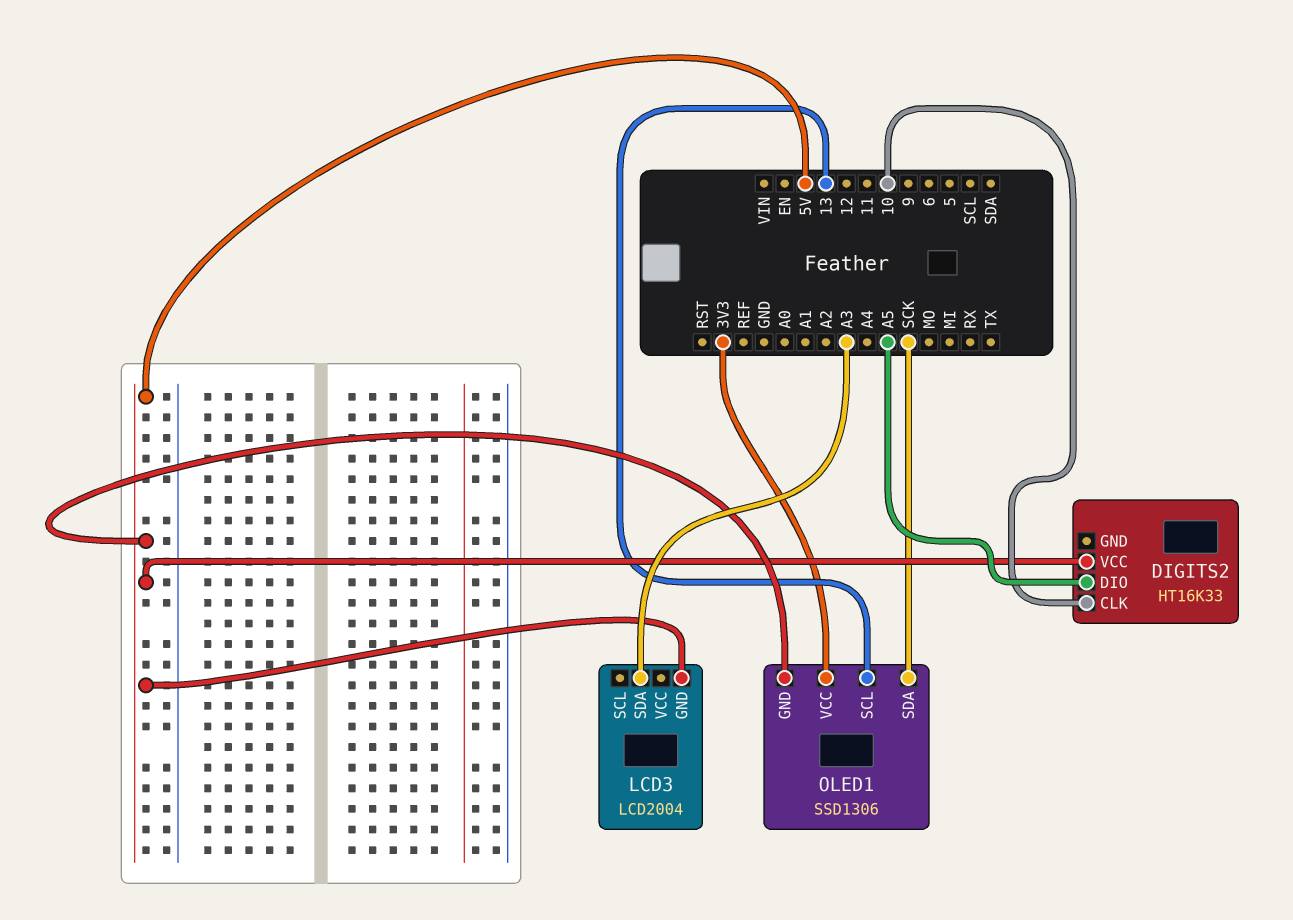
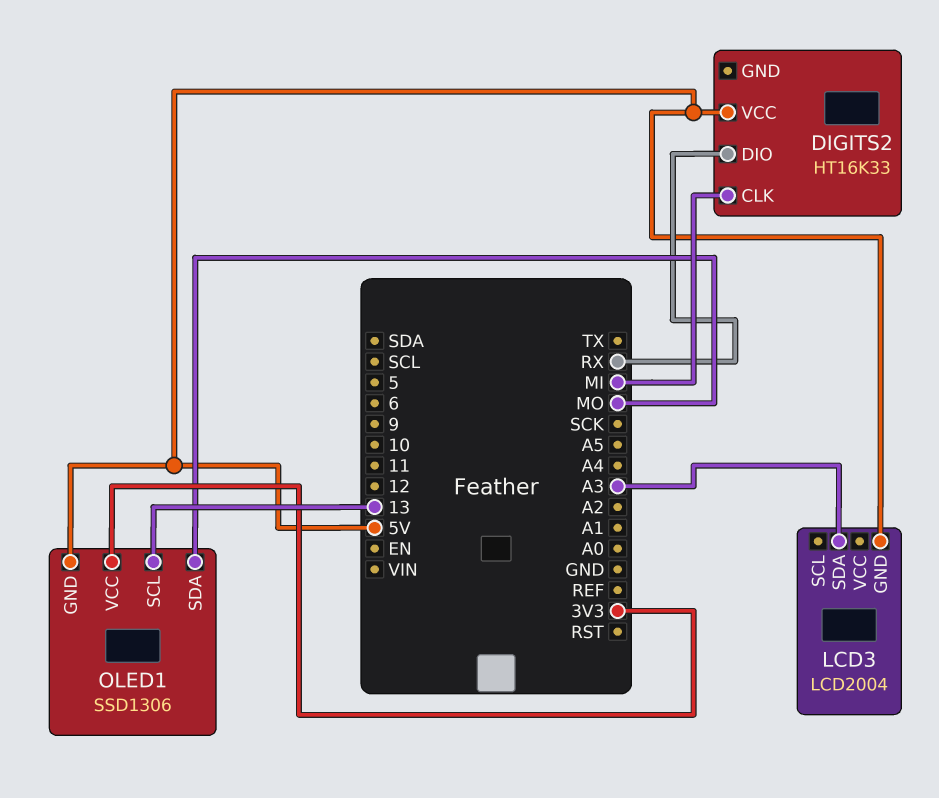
DIGITS2 pin CLK: 10 -> MI
DIGITS2 pin DIO: A5 -> RX
OLED1 pin SDA: SCK -> MO

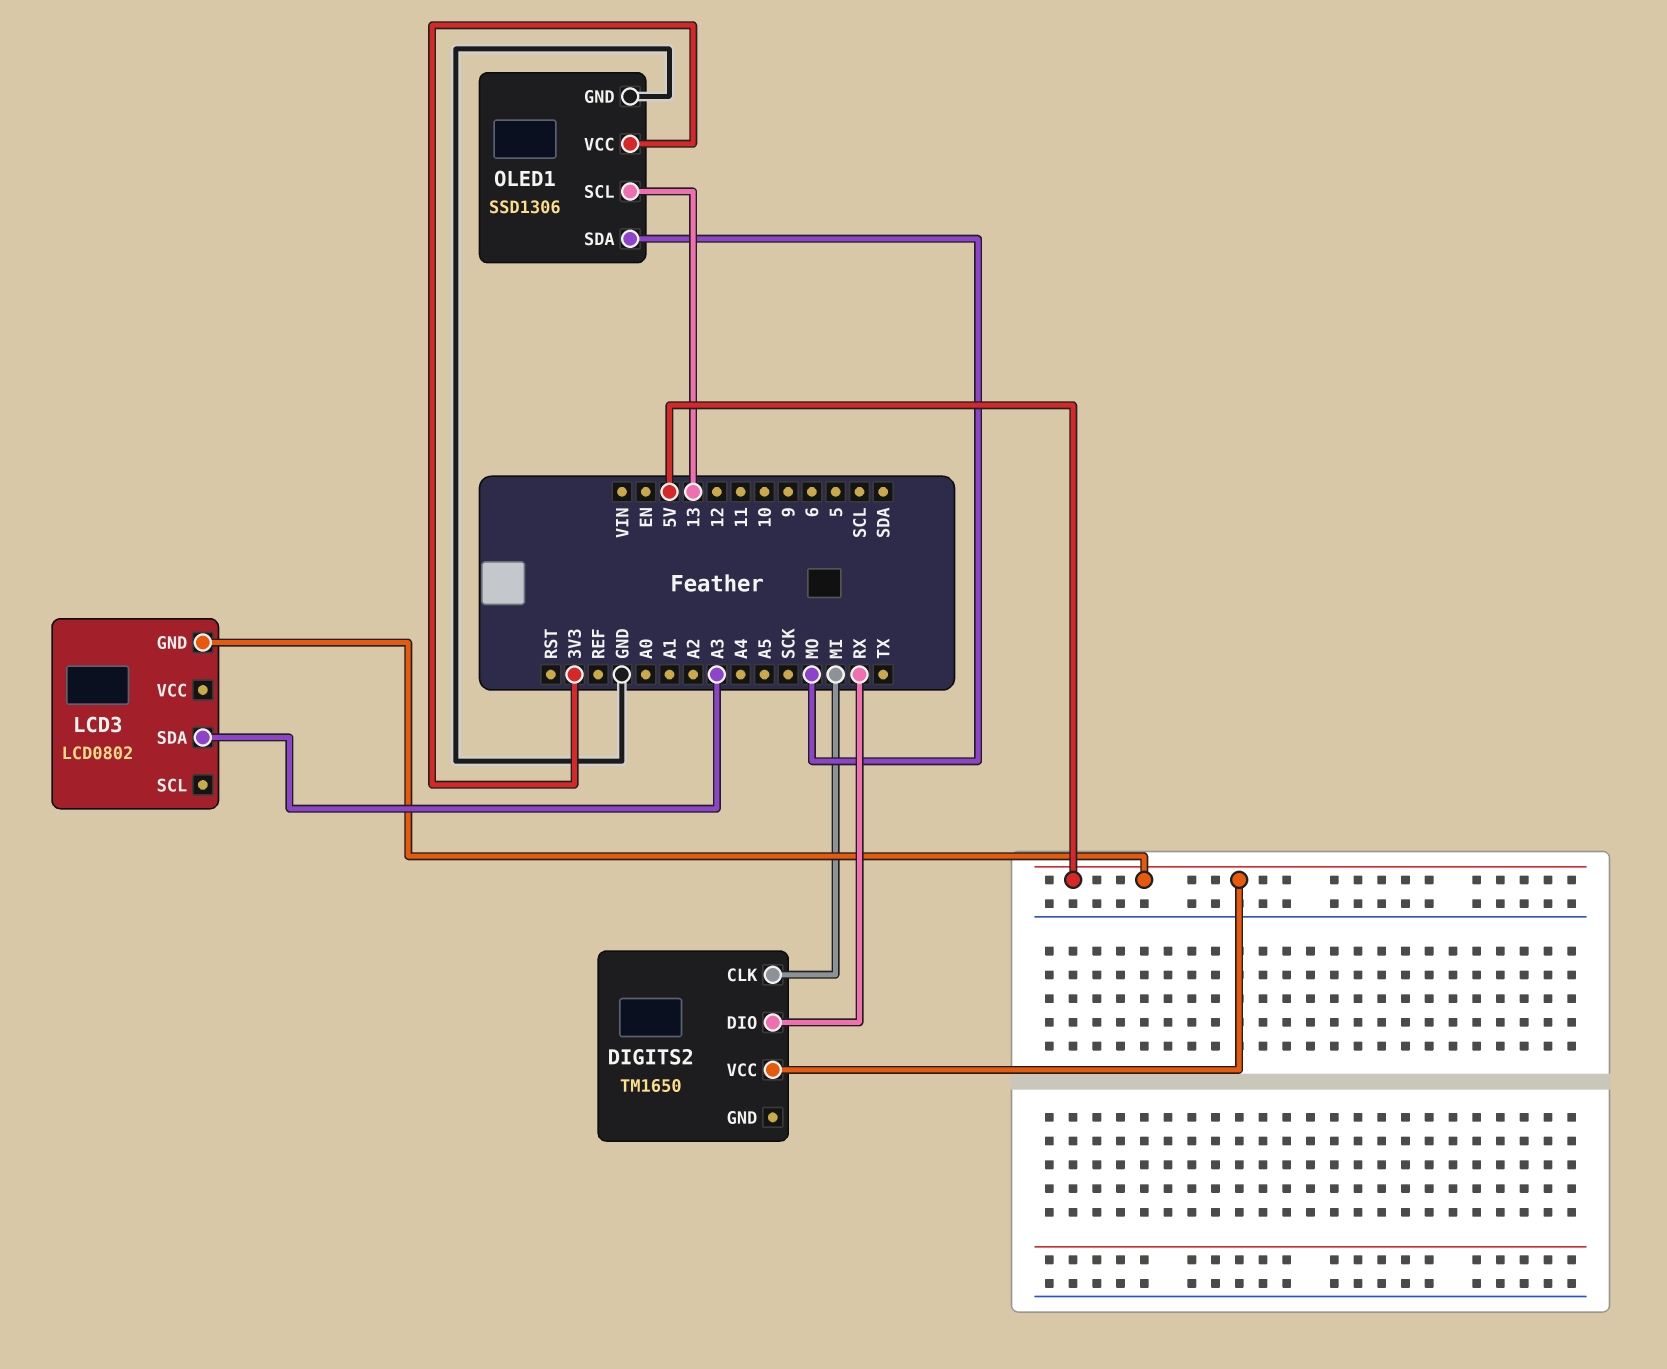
DIGITS2: HT16K33 -> TM1650
LCD3: LCD2004 -> LCD0802
OLED1 pin GND: 5V -> GND

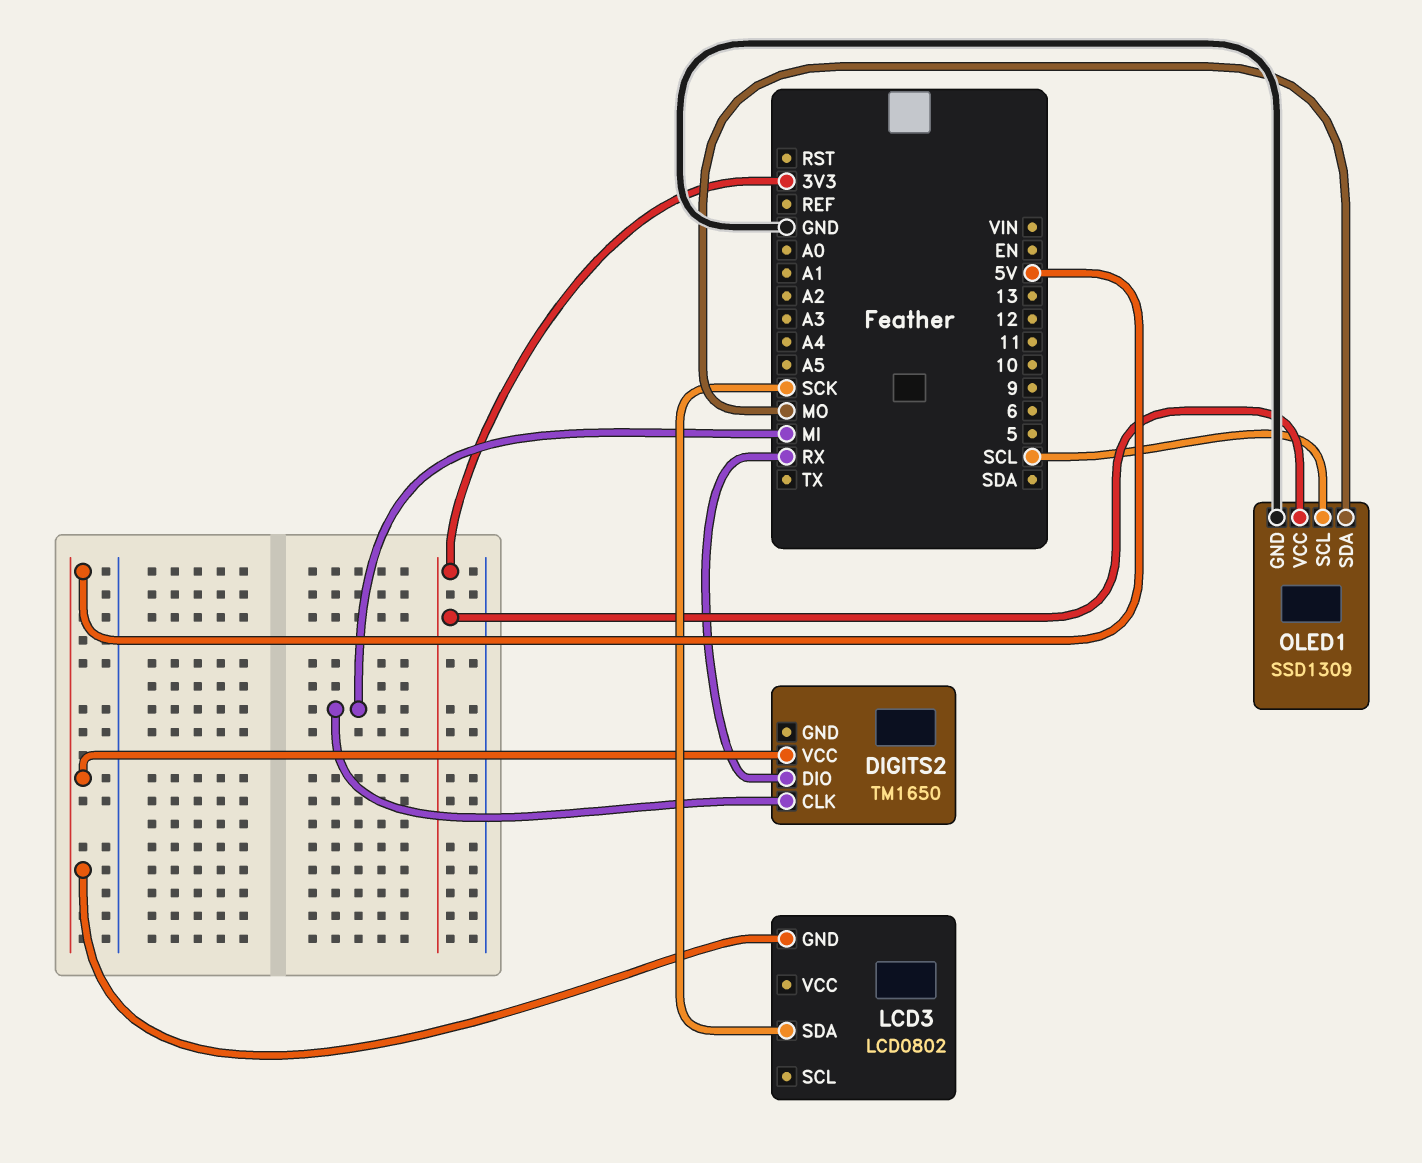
LCD3 pin SDA: A3 -> SCK
OLED1: SSD1306 -> SSD1309
OLED1 pin SCL: 13 -> SCL

